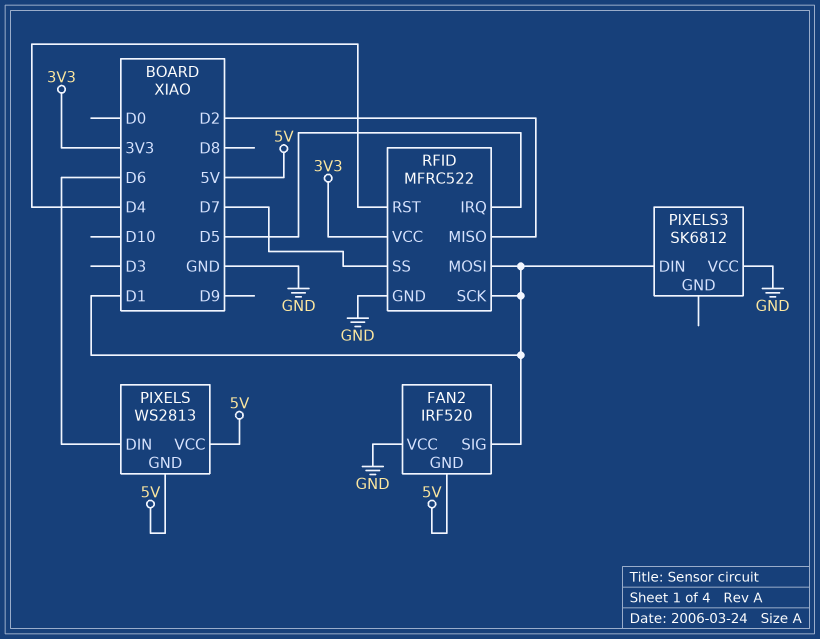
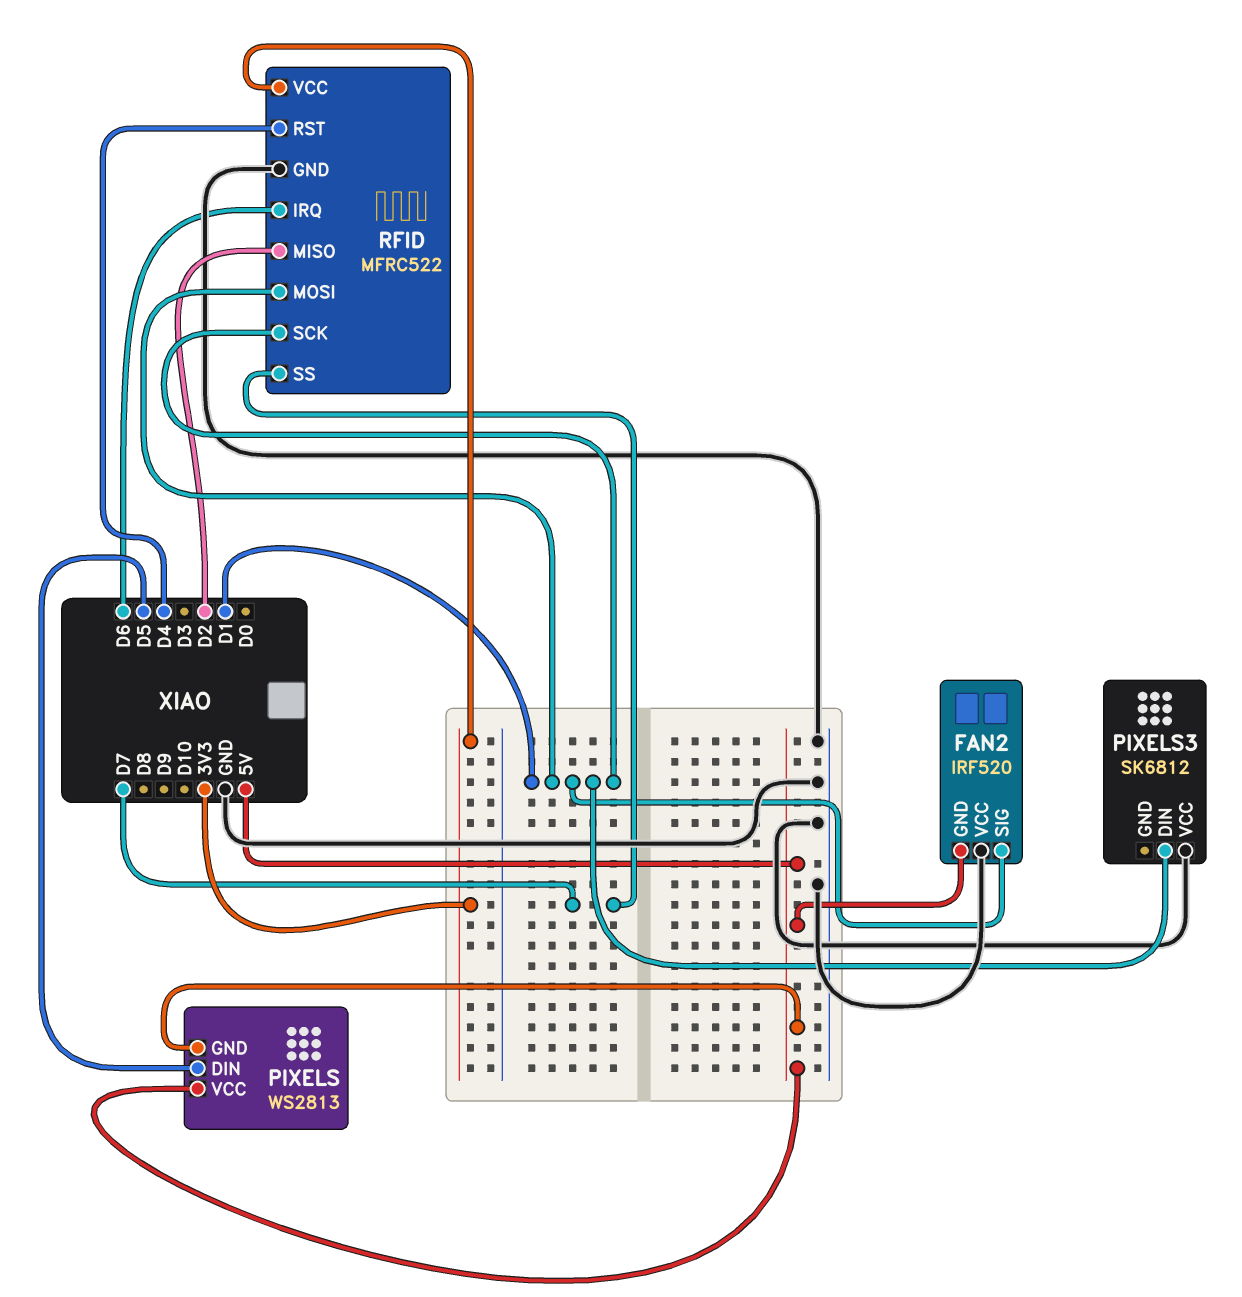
PIXELS pin DIN: D6 -> D5
RFID pin IRQ: D5 -> D6

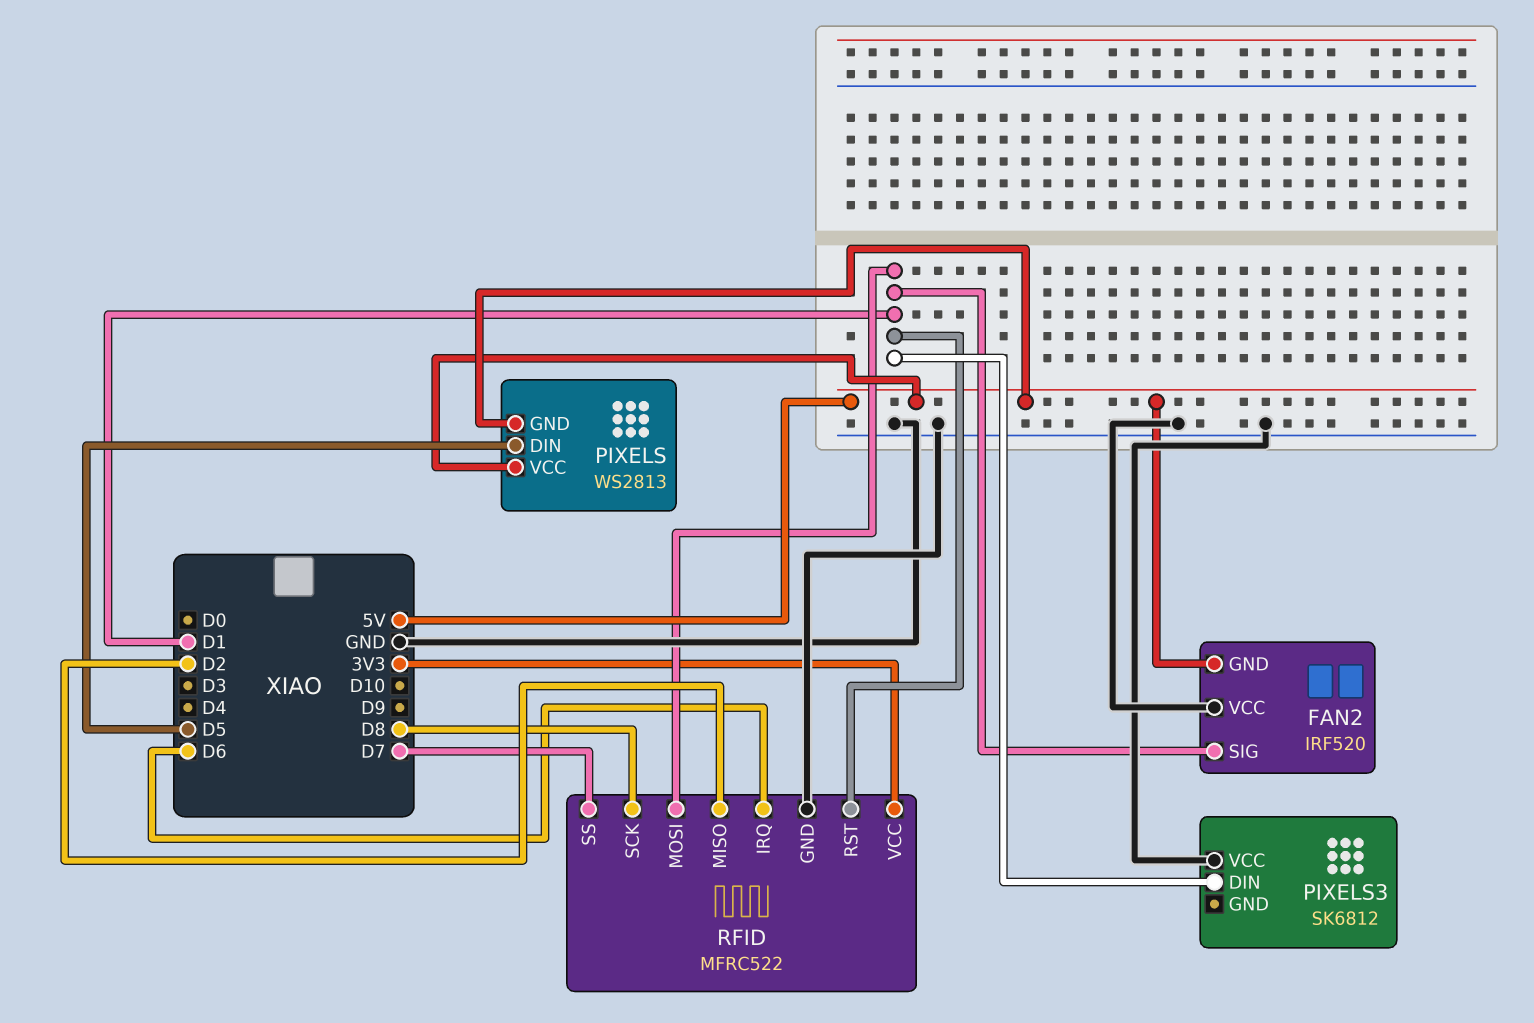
RFID pin RST: D4 -> D1
RFID pin SCK: D1 -> D8

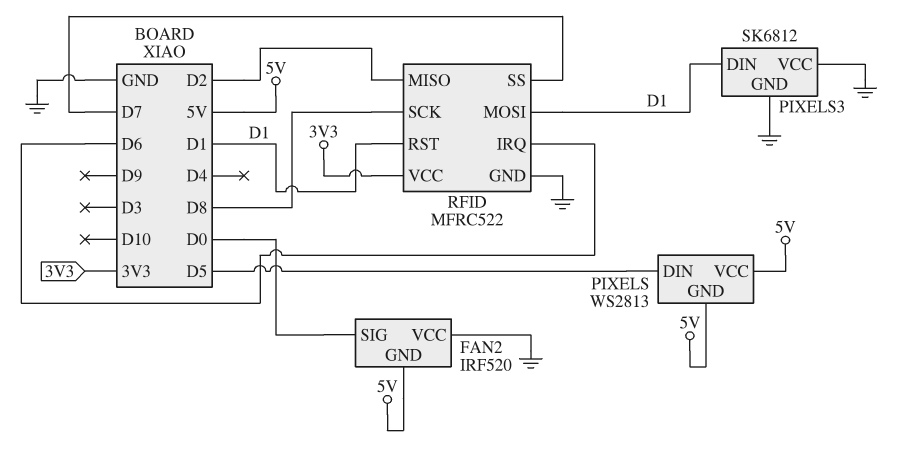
FAN2 pin SIG: D1 -> D0
PIXELS3 pin GND: none -> GND

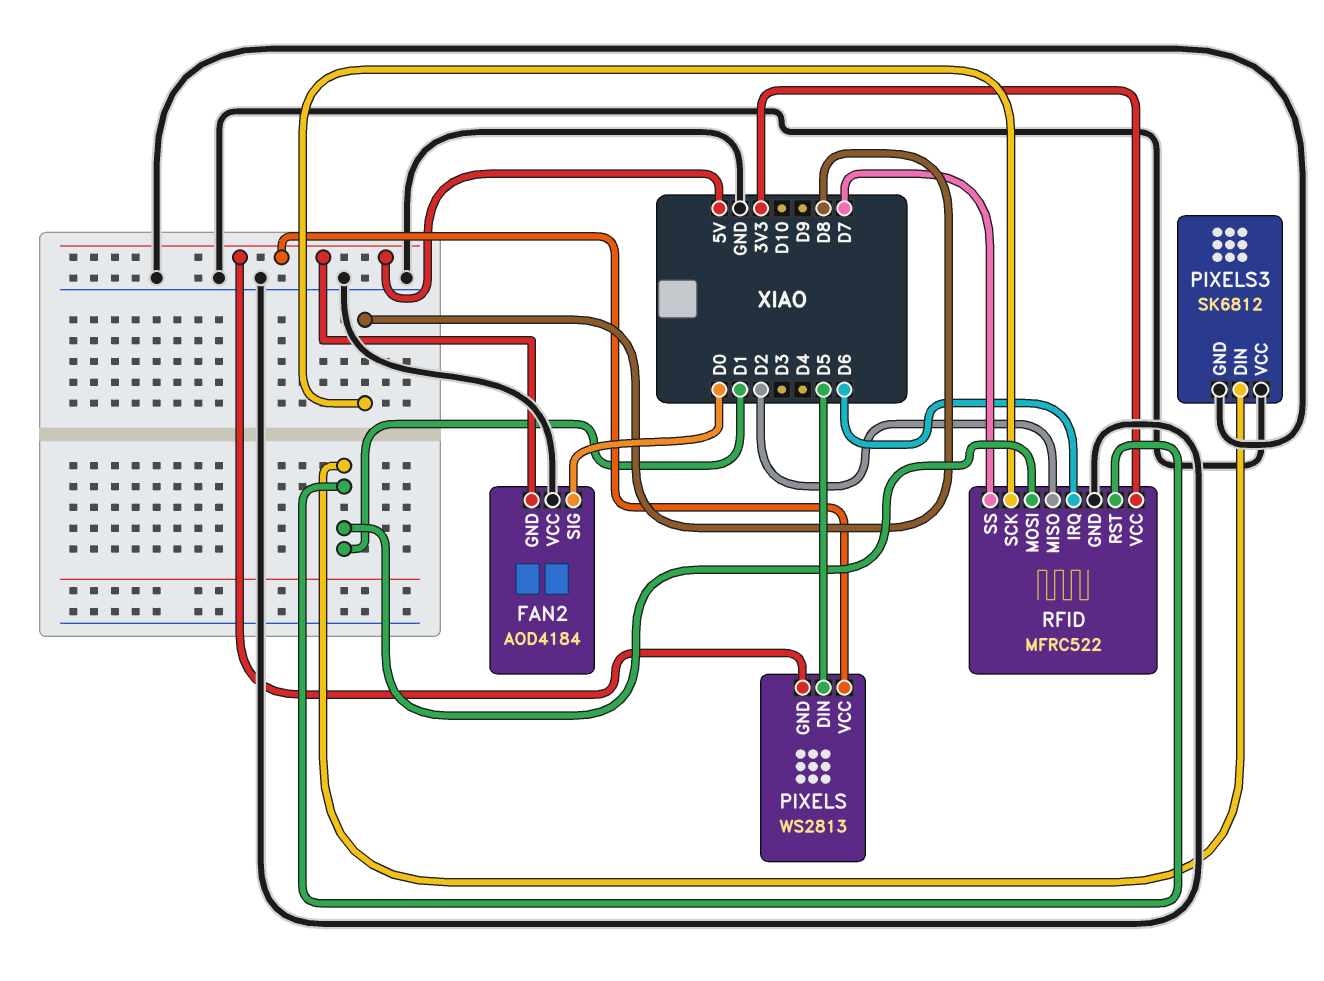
FAN2: IRF520 -> AOD4184

